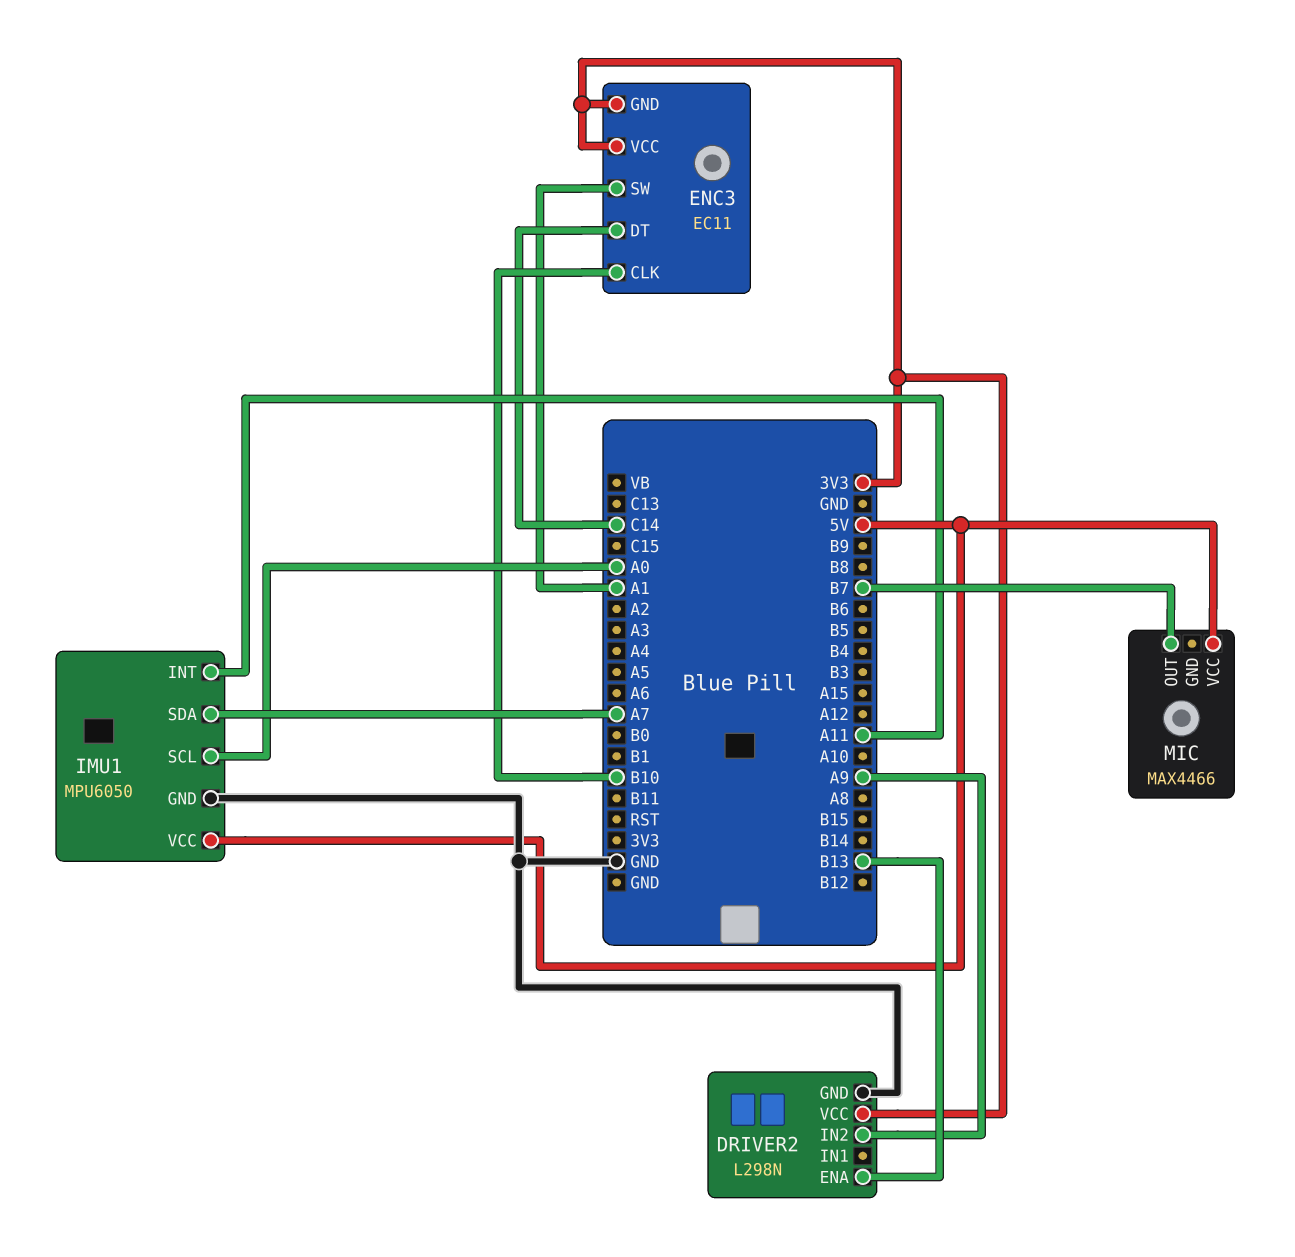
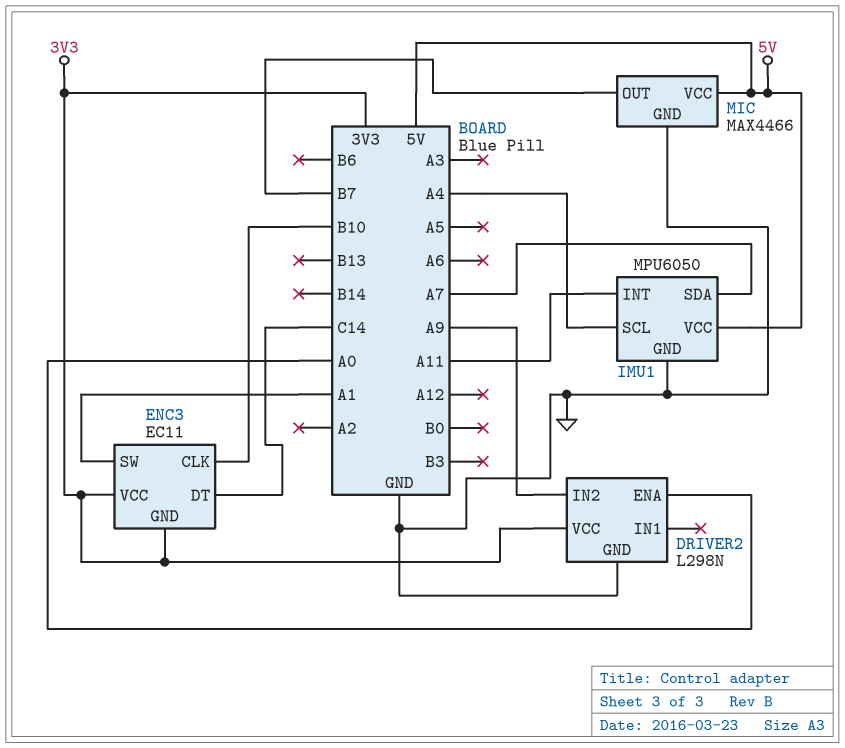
DRIVER2 pin ENA: B13 -> A0
IMU1 pin SCL: A0 -> A4
MIC pin GND: none -> GND

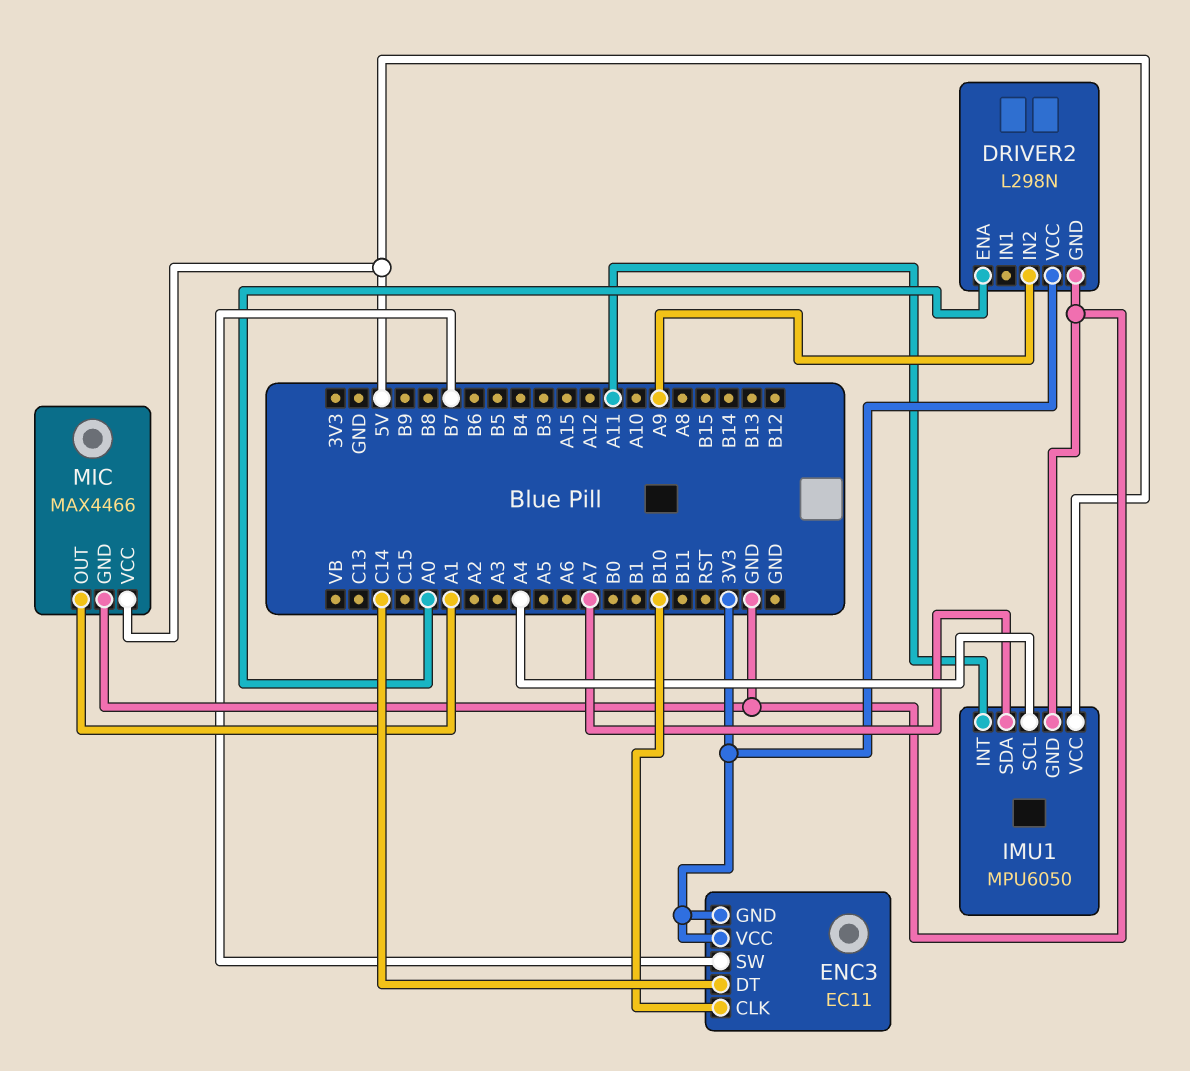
ENC3 pin SW: A1 -> B7
MIC pin OUT: B7 -> A1

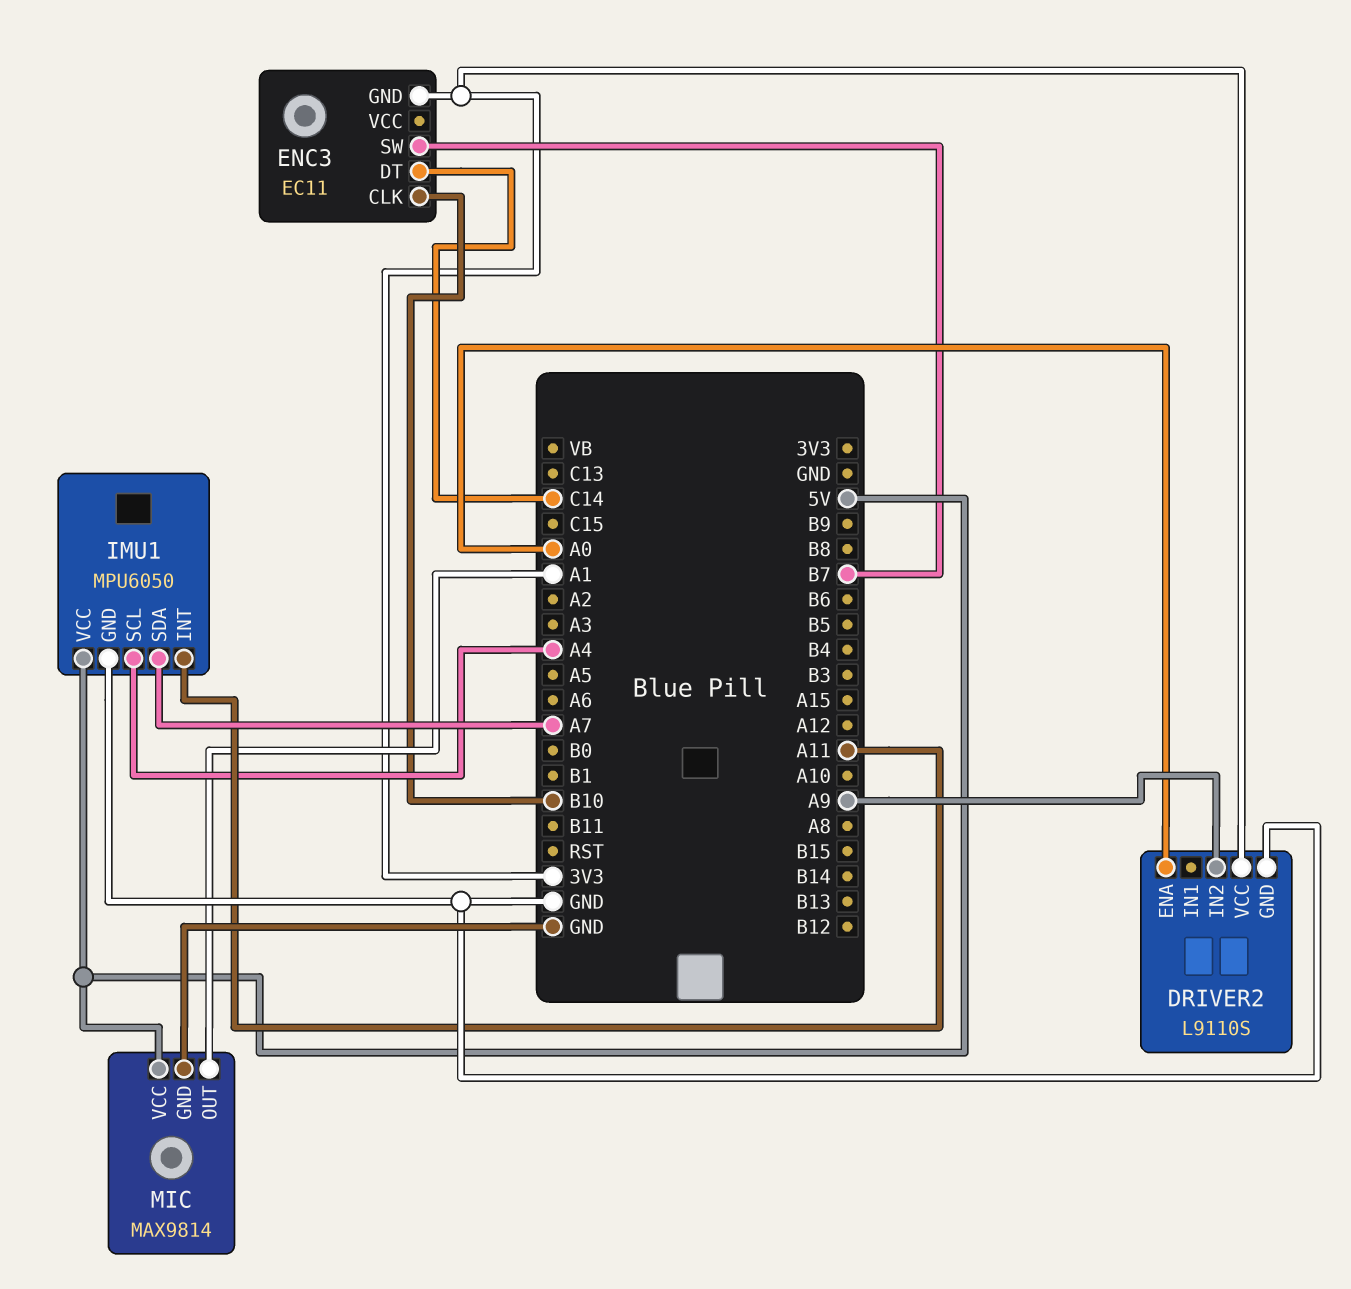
DRIVER2: L298N -> L9110S
ENC3 pin VCC: 3V3 -> none
MIC: MAX4466 -> MAX9814

